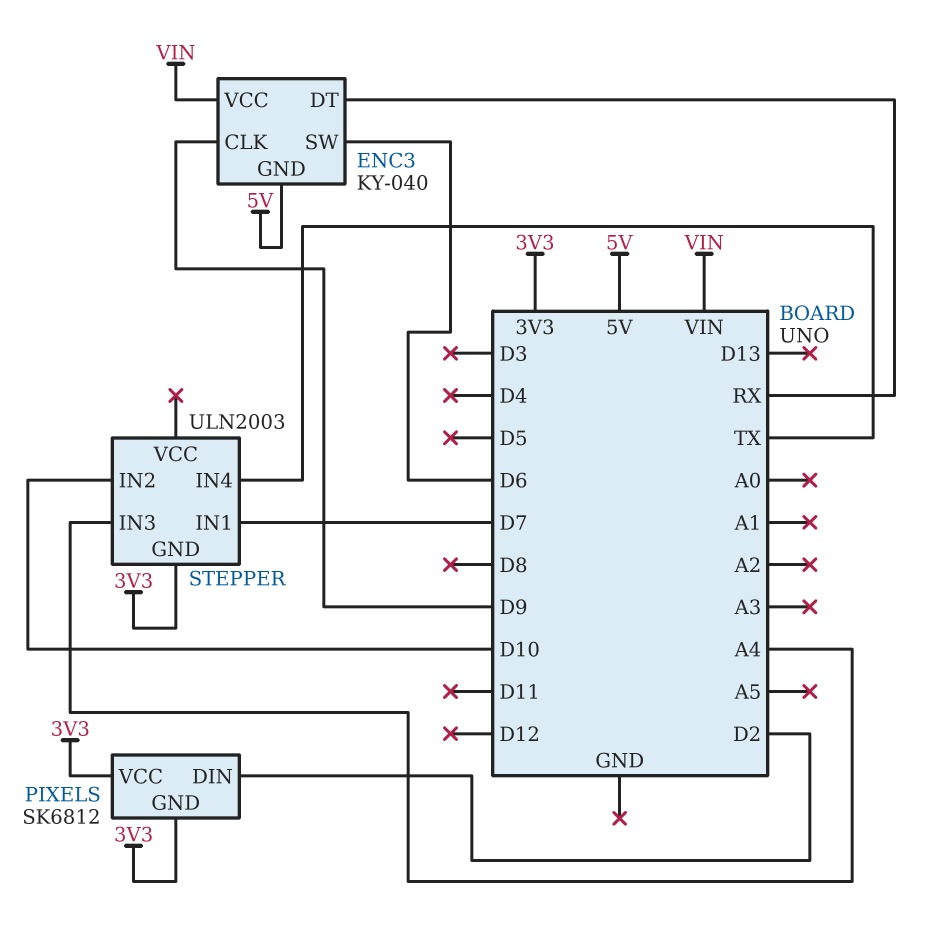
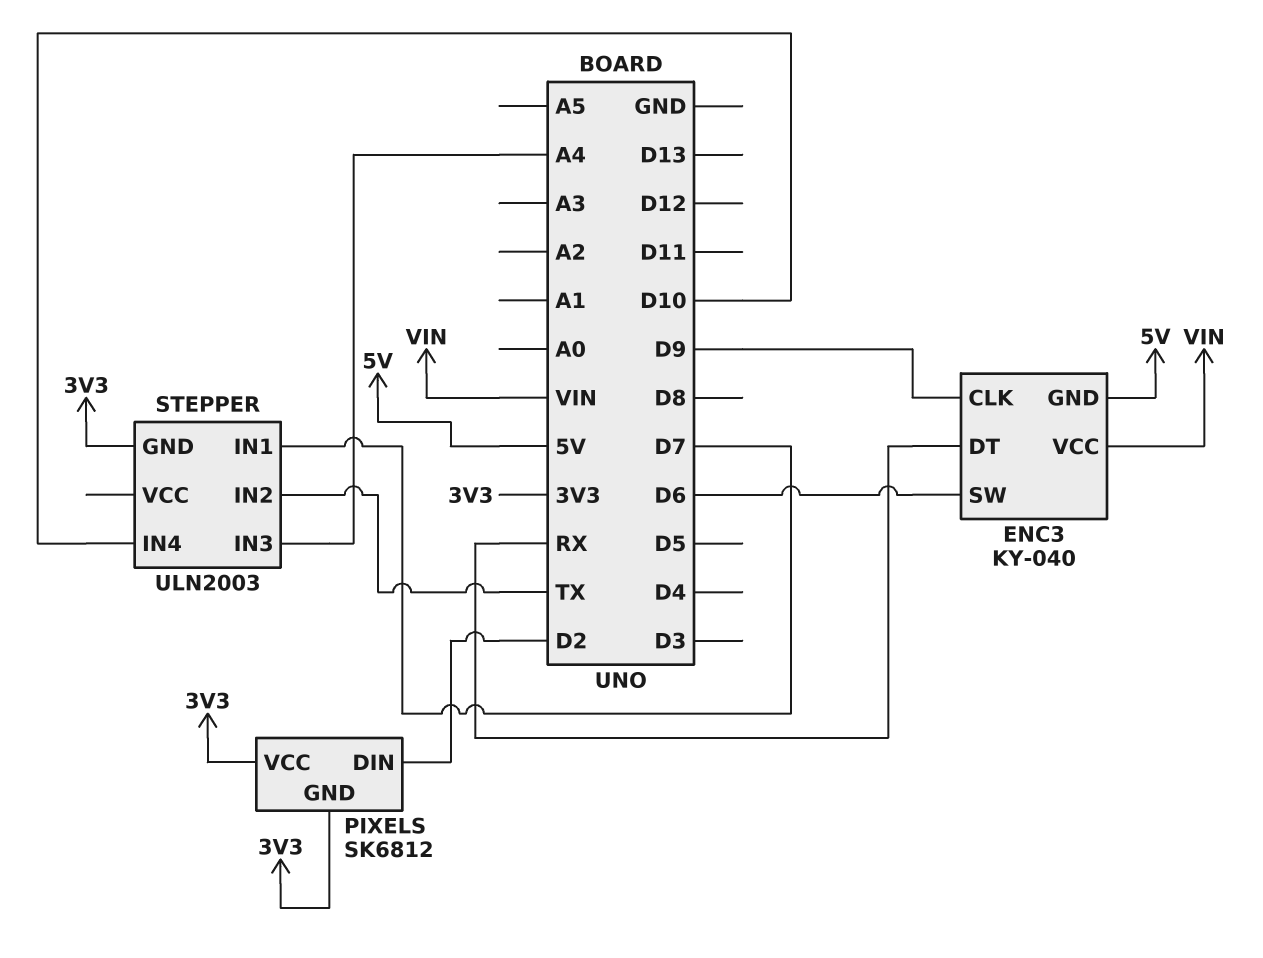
STEPPER pin IN2: D10 -> TX
STEPPER pin IN4: TX -> D10

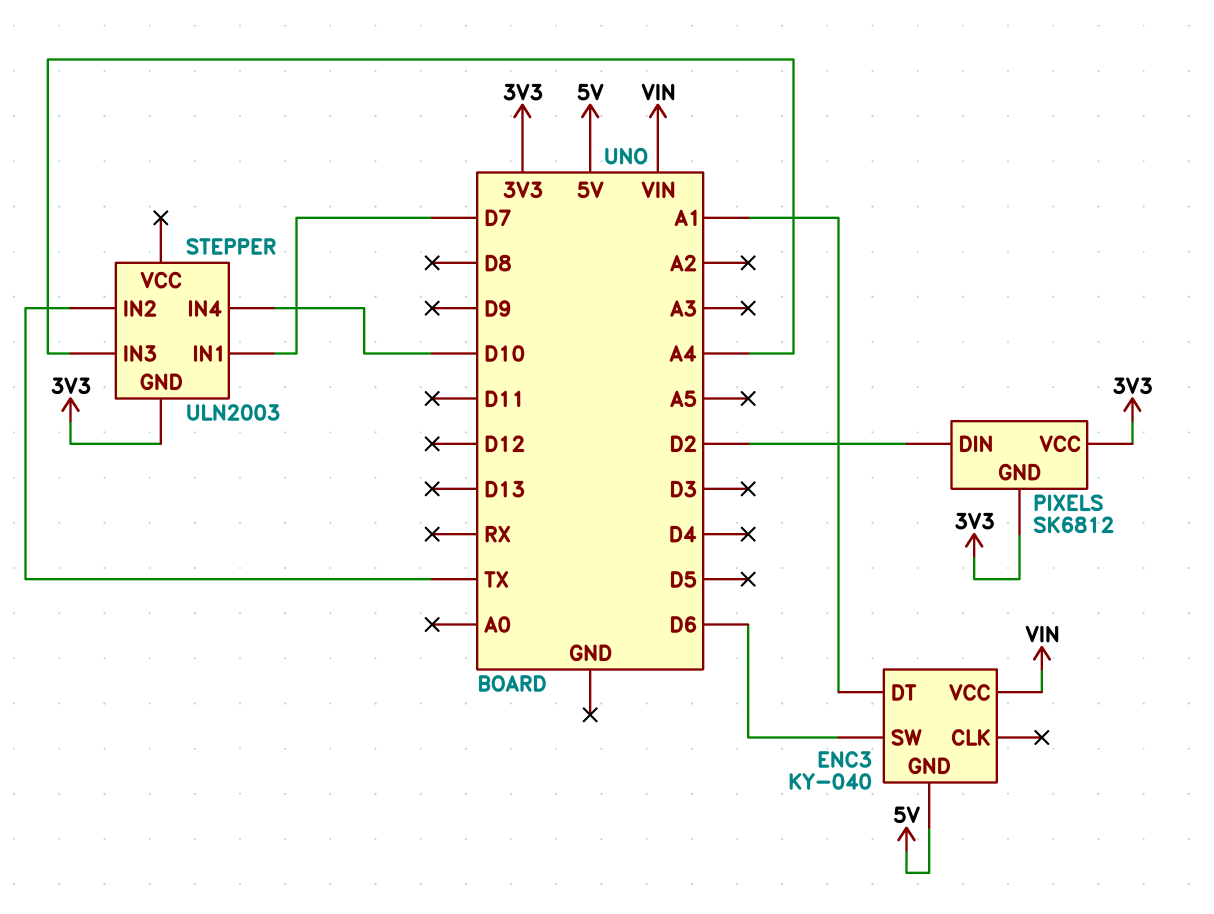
ENC3 pin CLK: D9 -> none
ENC3 pin DT: RX -> A1

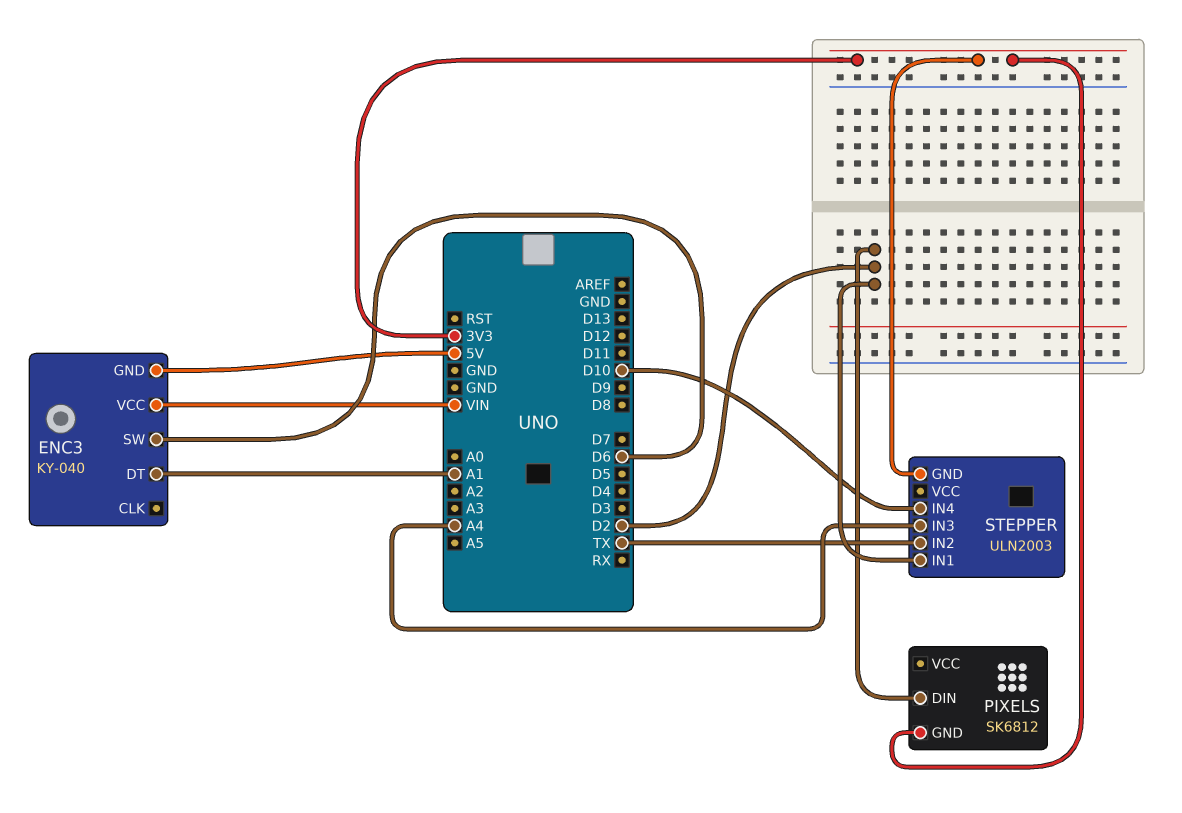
PIXELS pin VCC: 3V3 -> none
STEPPER pin IN1: D7 -> D2

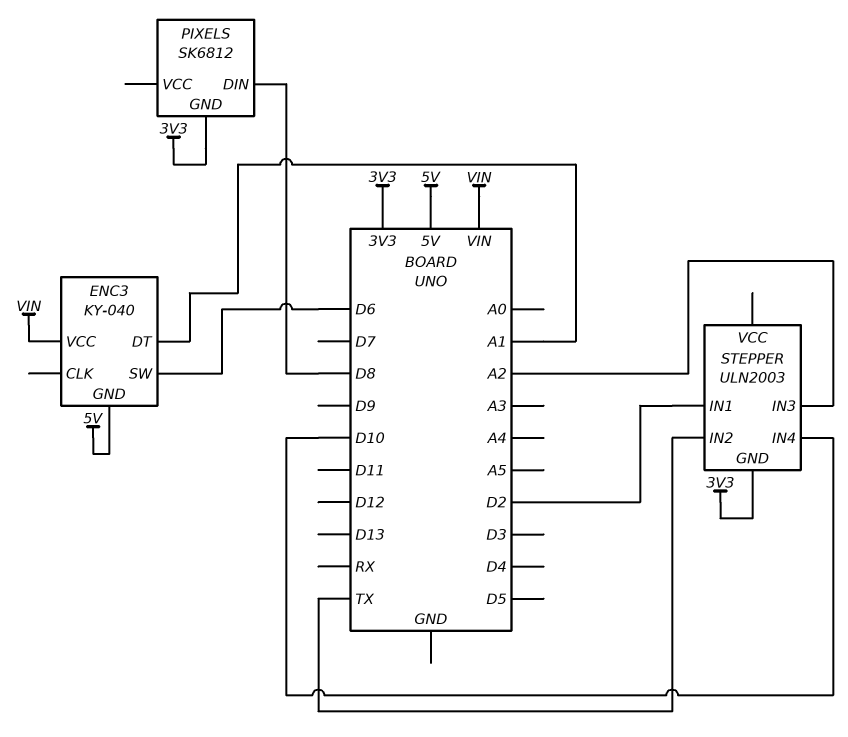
PIXELS pin DIN: D2 -> D8
STEPPER pin IN3: A4 -> A2

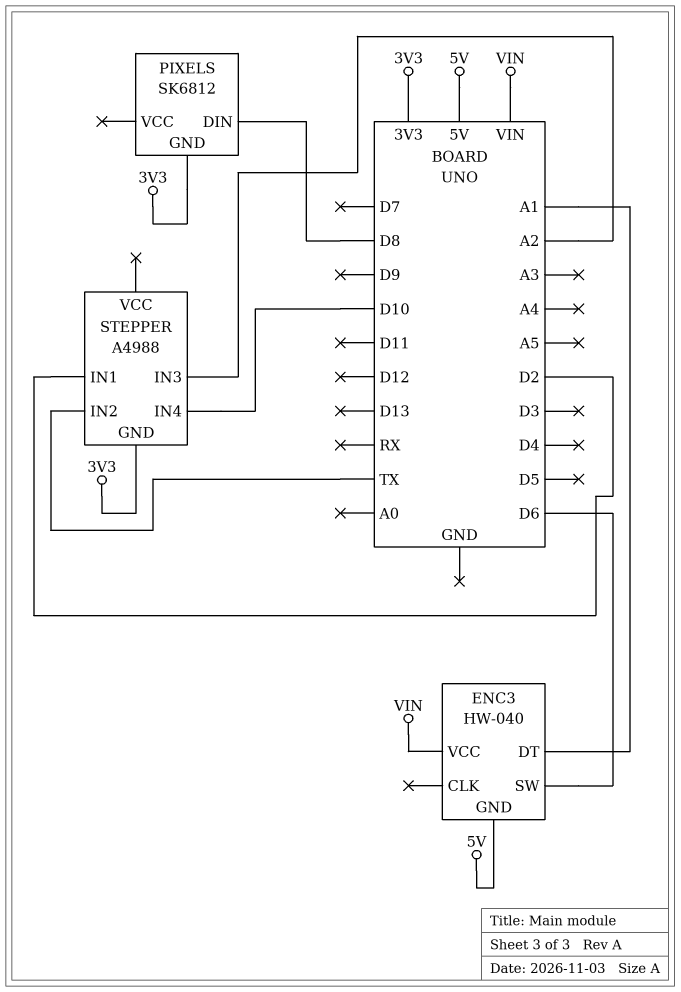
ENC3: KY-040 -> HW-040
STEPPER: ULN2003 -> A4988

